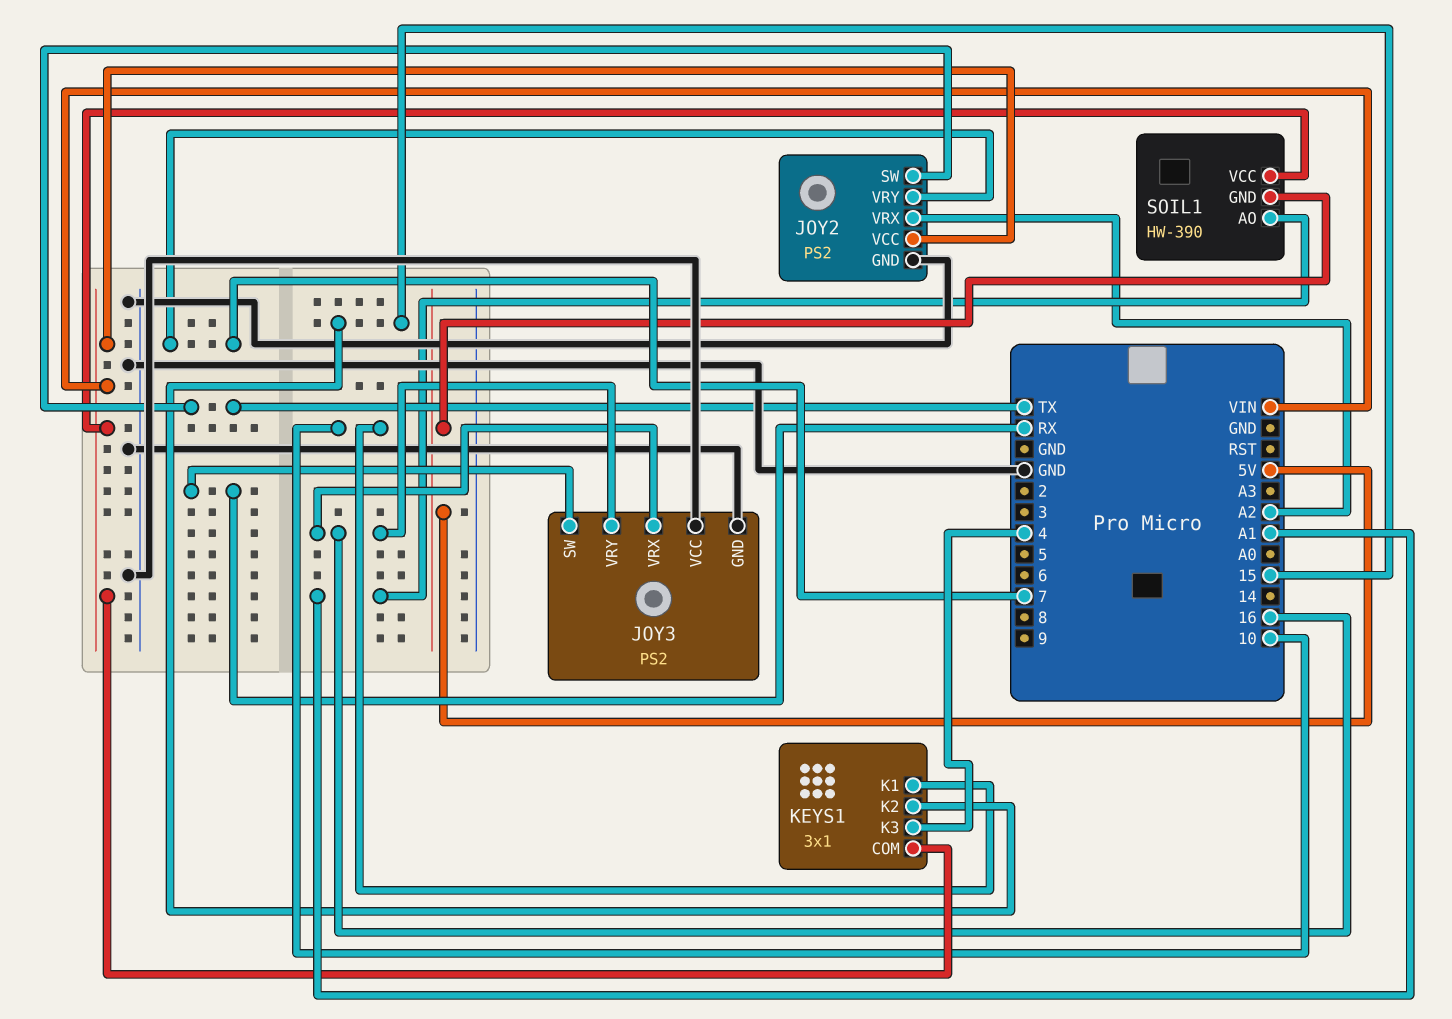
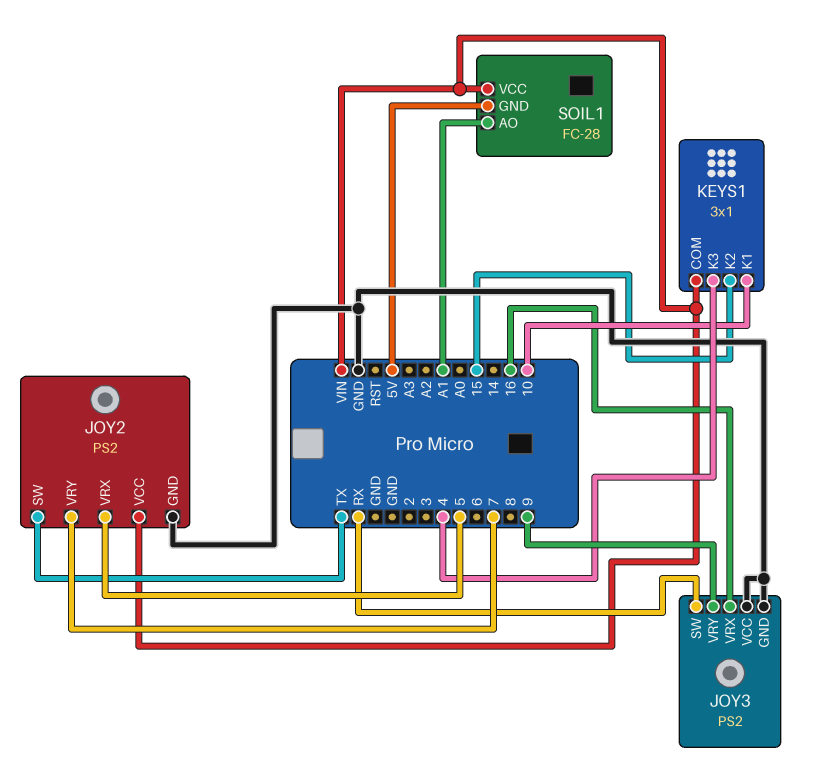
JOY2 pin VRX: A2 -> 5
JOY3 pin VRY: 16 -> 9
SOIL1: HW-390 -> FC-28

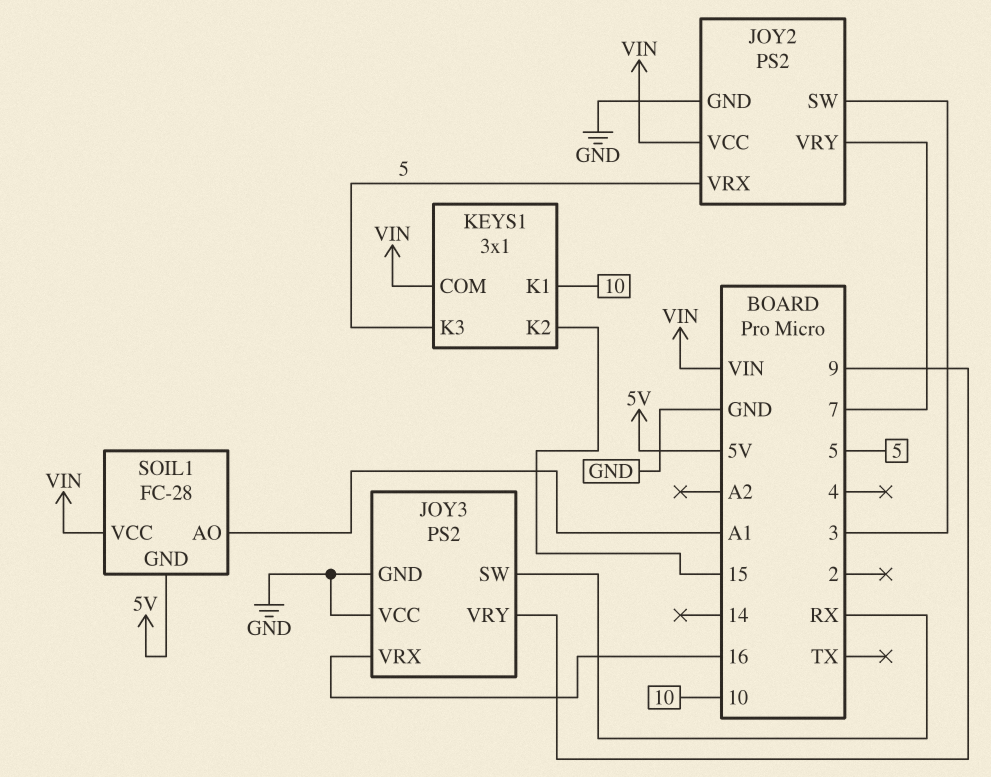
JOY2 pin SW: TX -> 3
KEYS1 pin K3: 4 -> 5

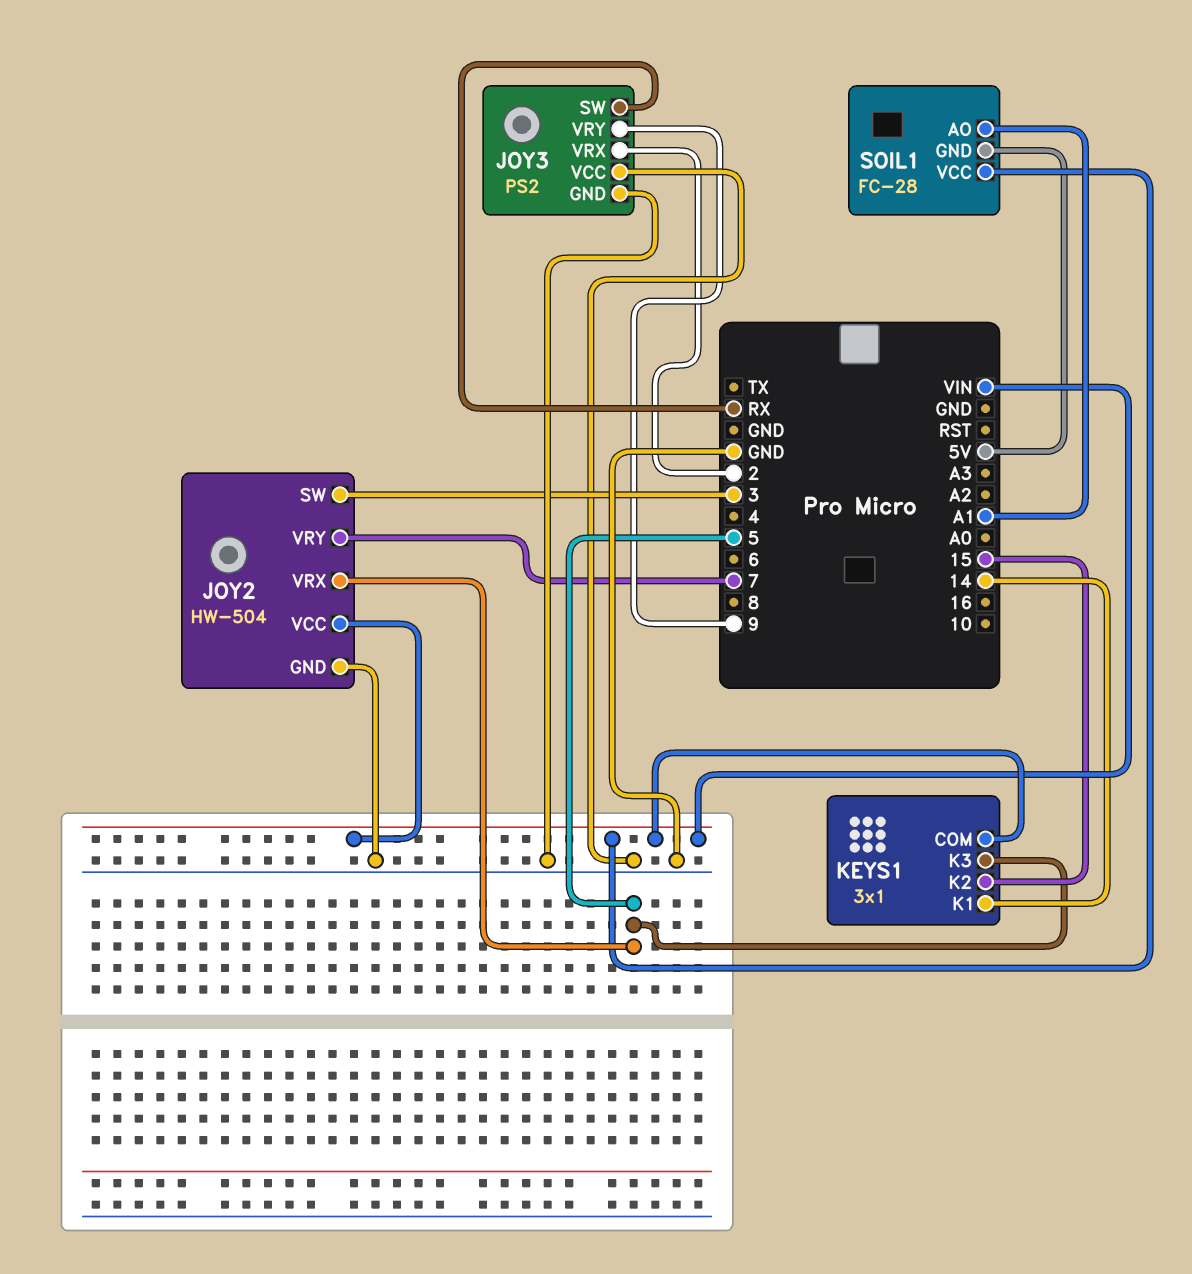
JOY2: PS2 -> HW-504
JOY3 pin VRX: 16 -> 2
KEYS1 pin K1: 10 -> 14

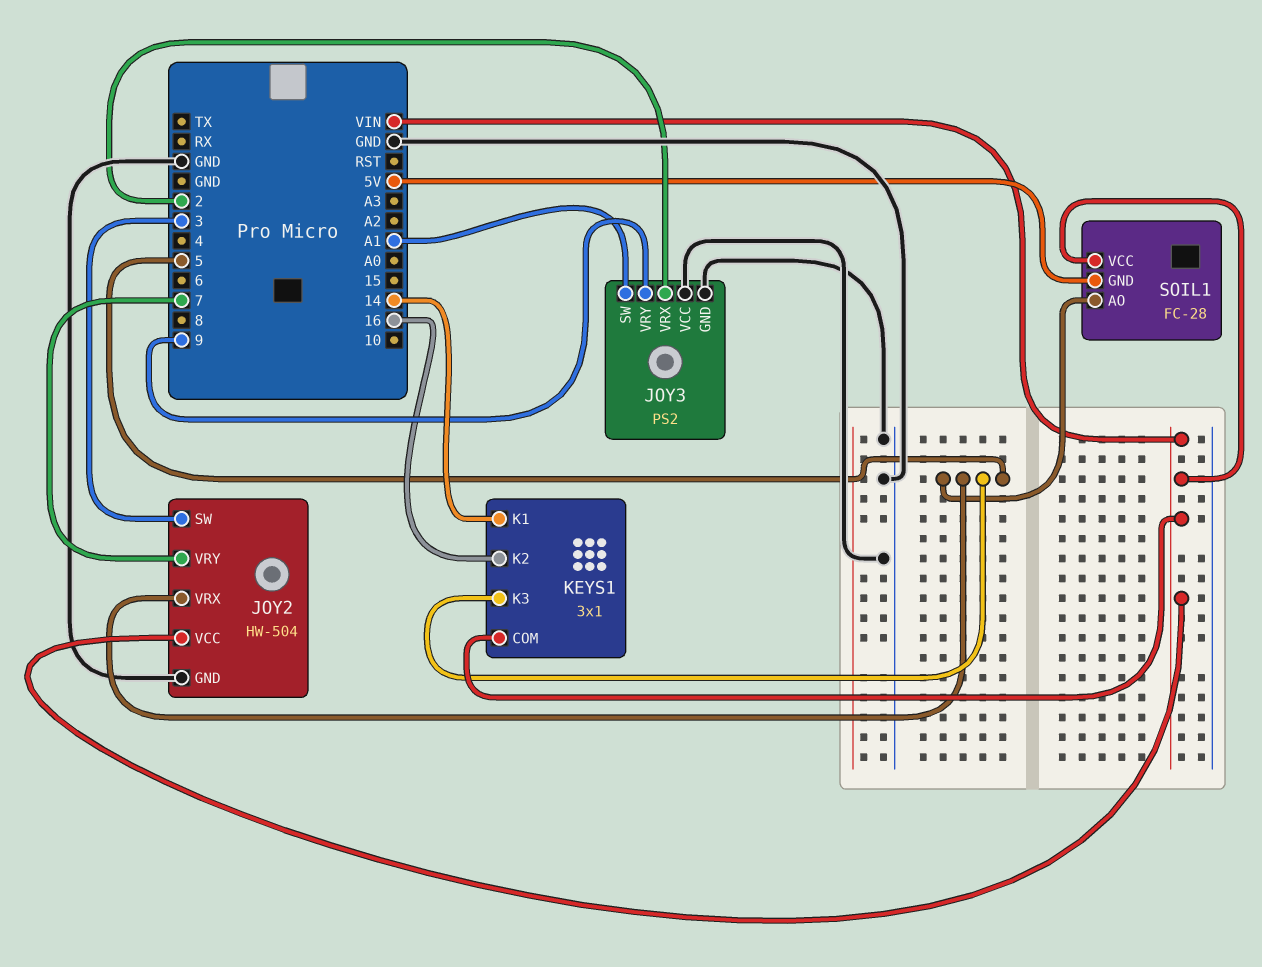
JOY3 pin SW: RX -> A1
KEYS1 pin K2: 15 -> 16
SOIL1 pin AO: A1 -> 5

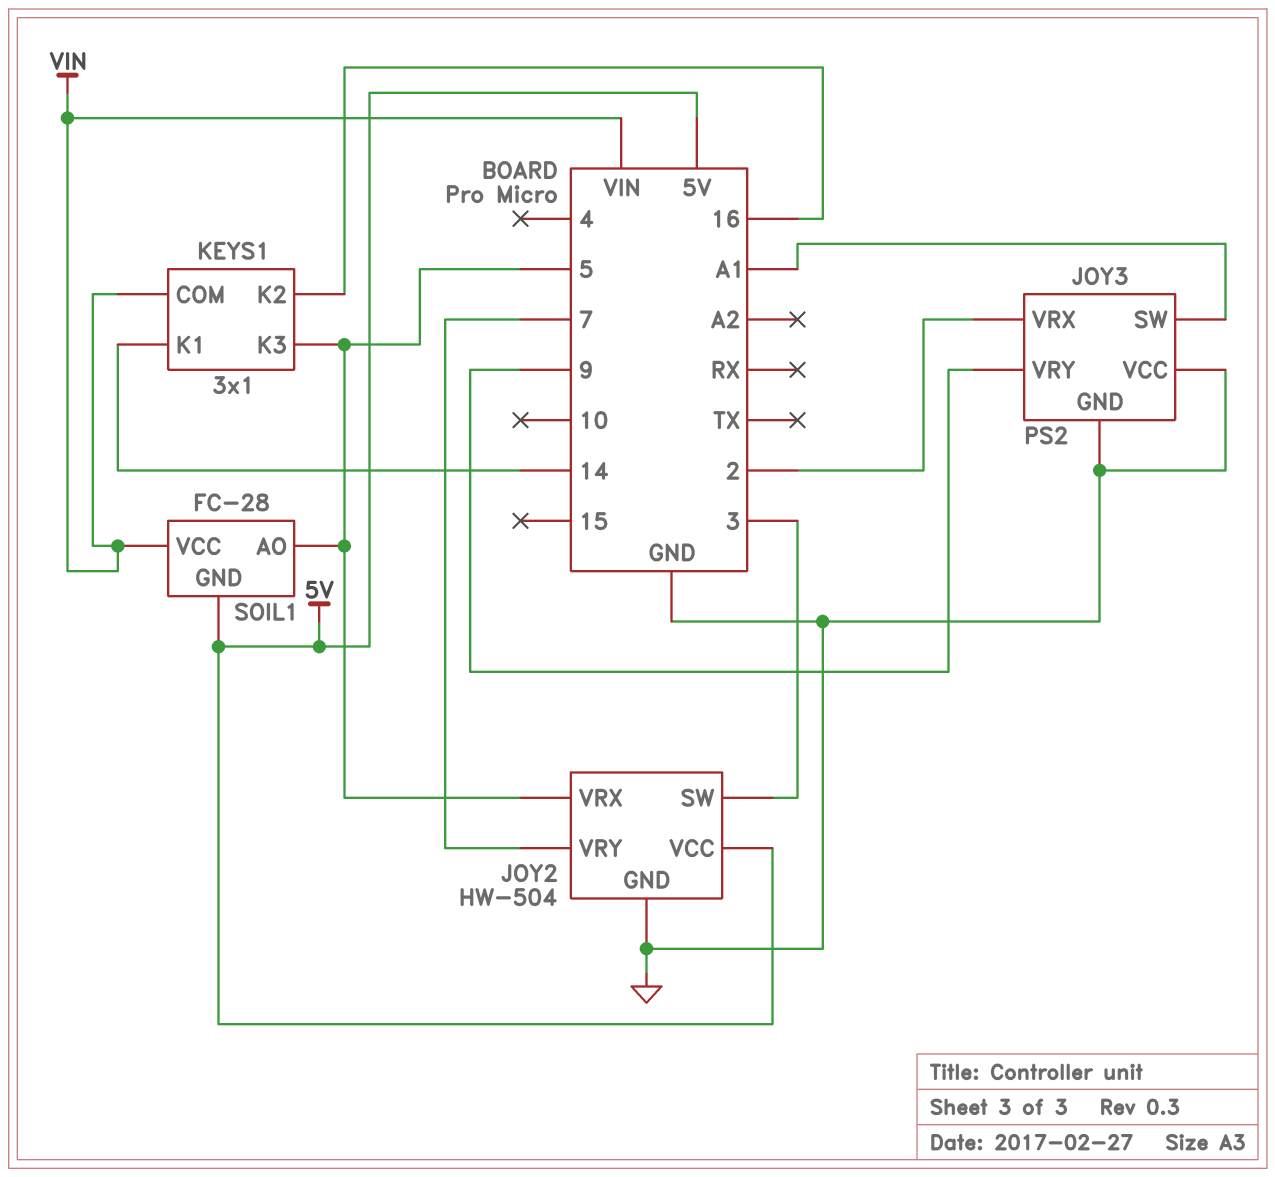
JOY2 pin VCC: VIN -> 5V

